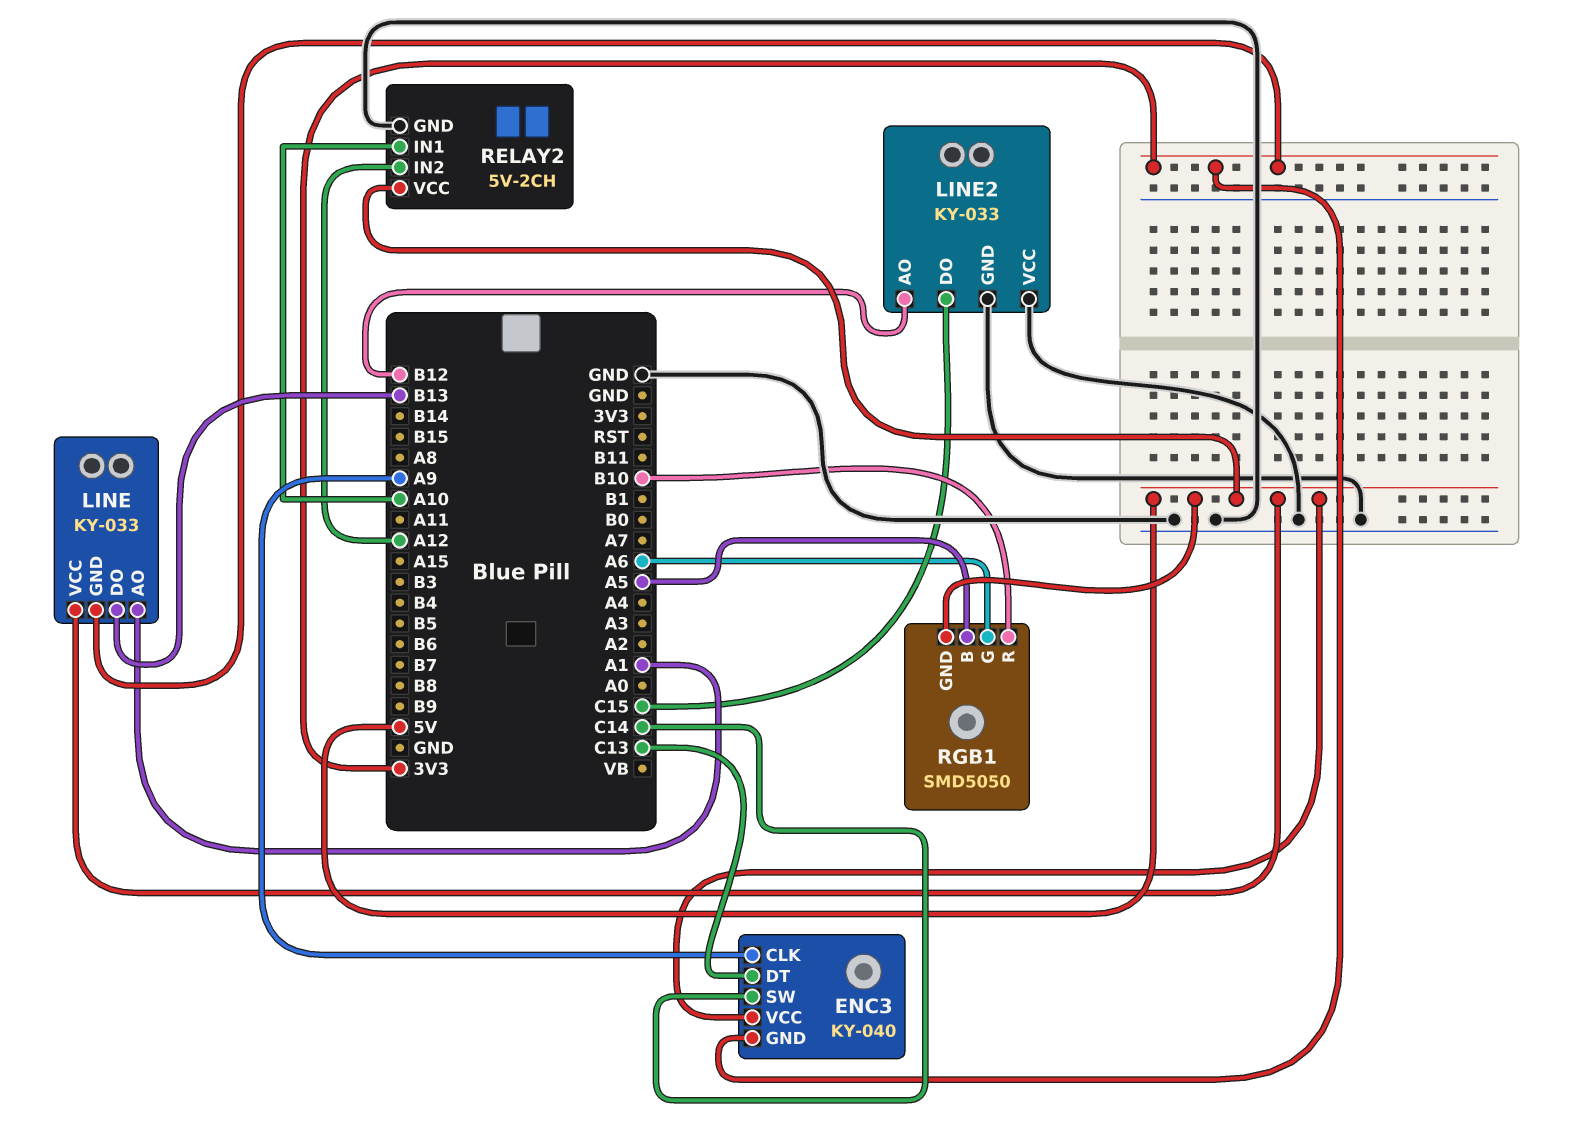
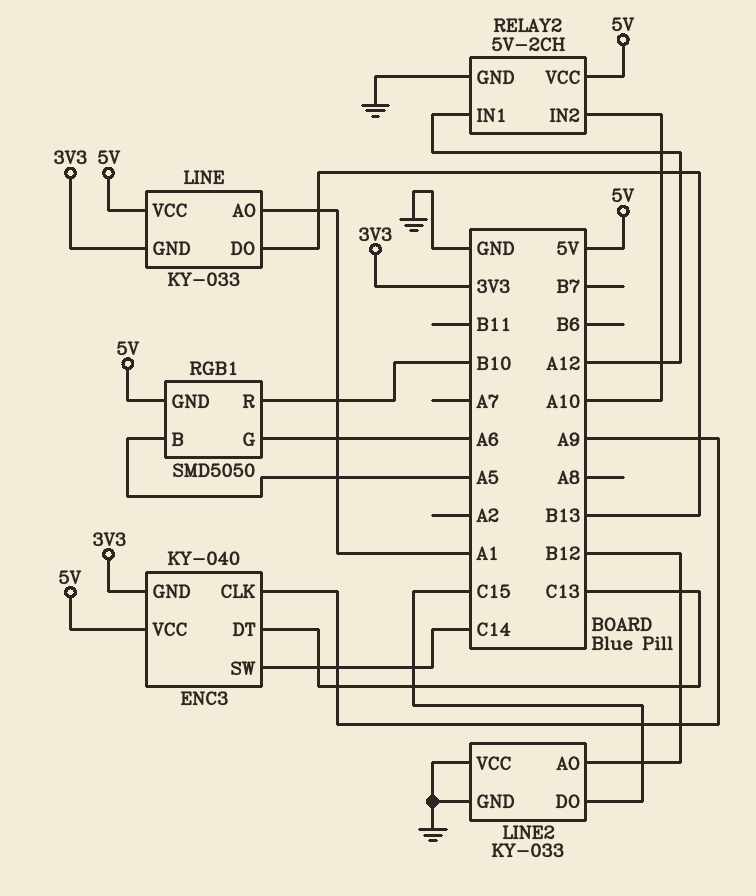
RELAY2 pin IN1: A10 -> A12
RELAY2 pin IN2: A12 -> A10

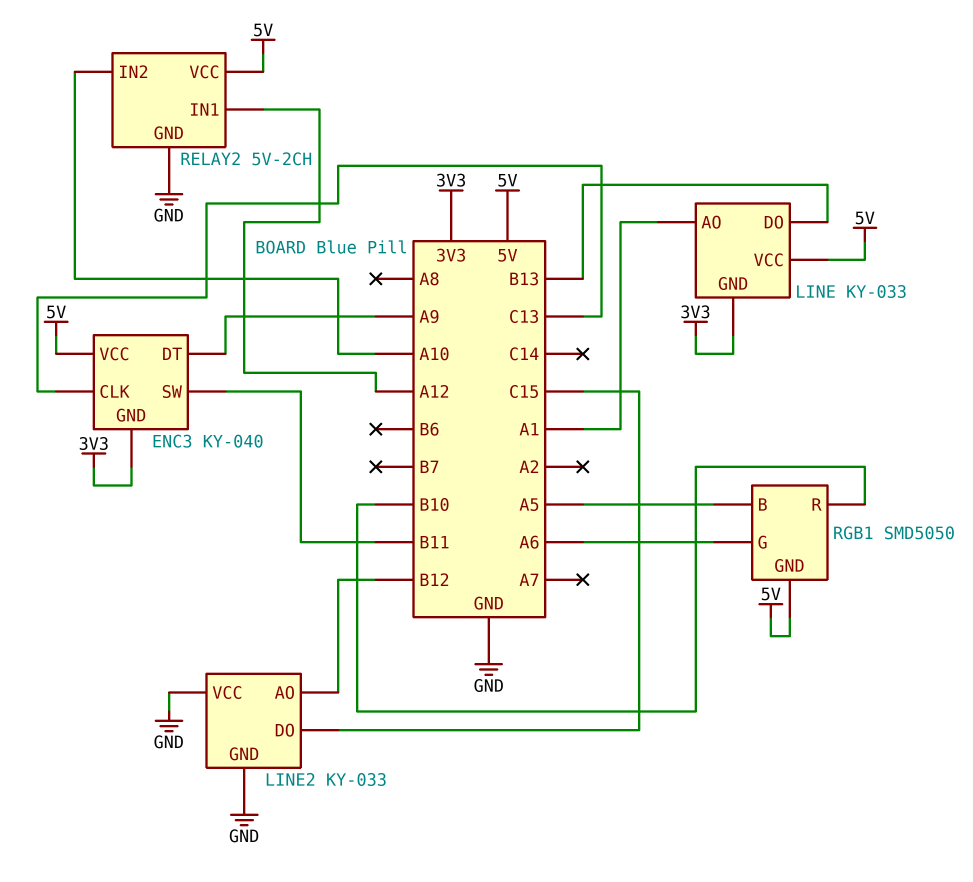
ENC3 pin CLK: A9 -> C13
ENC3 pin DT: C13 -> A9
ENC3 pin SW: C14 -> B11

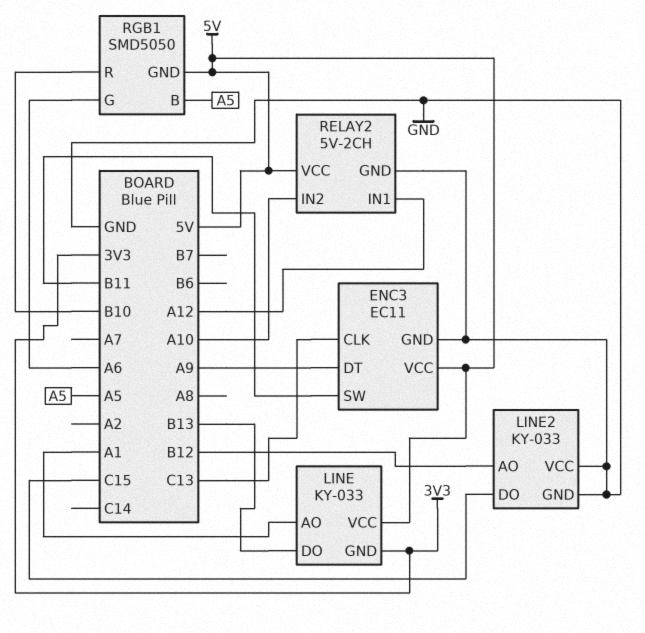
ENC3: KY-040 -> EC11
ENC3 pin GND: 3V3 -> GND

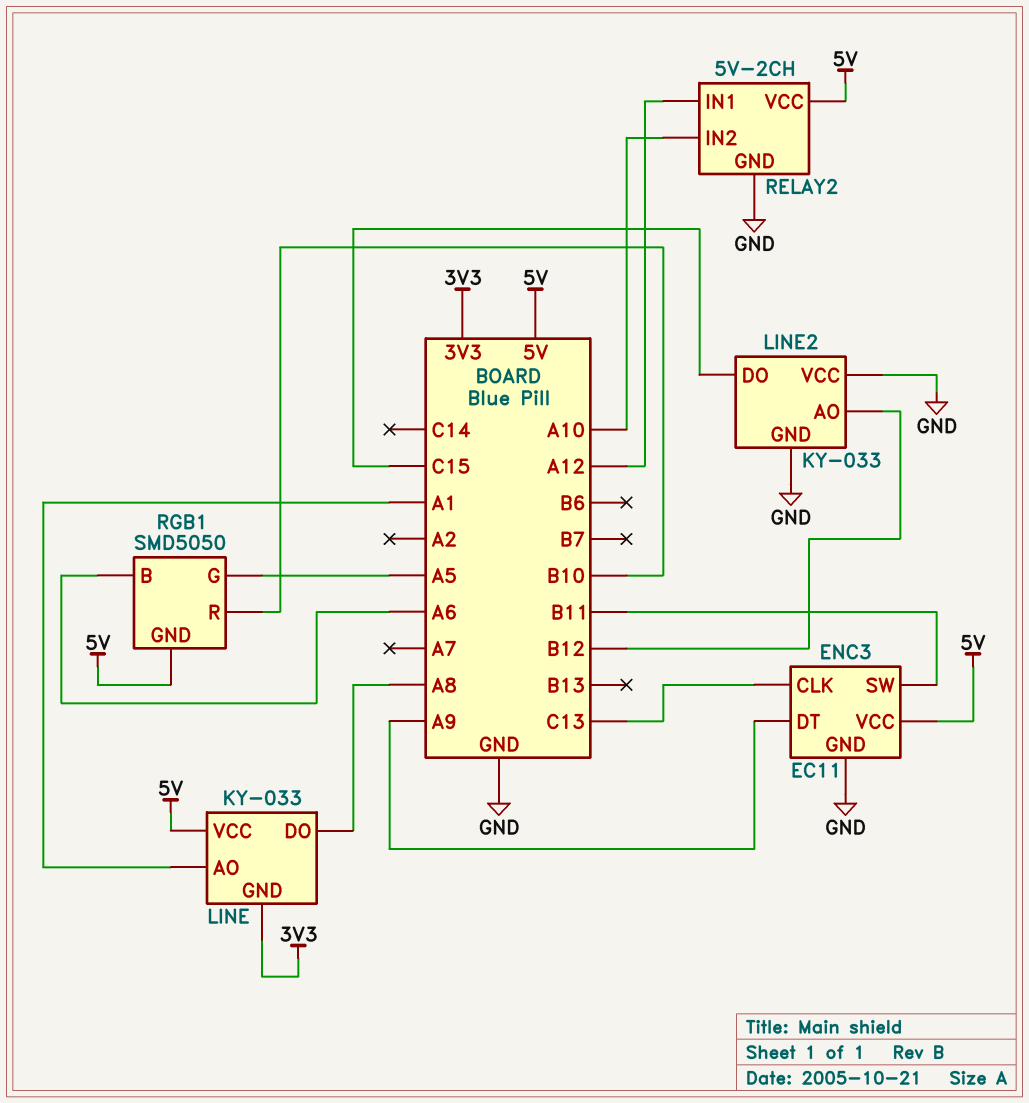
LINE pin DO: B13 -> A8
RGB1 pin B: A5 -> A6
RGB1 pin G: A6 -> A5

